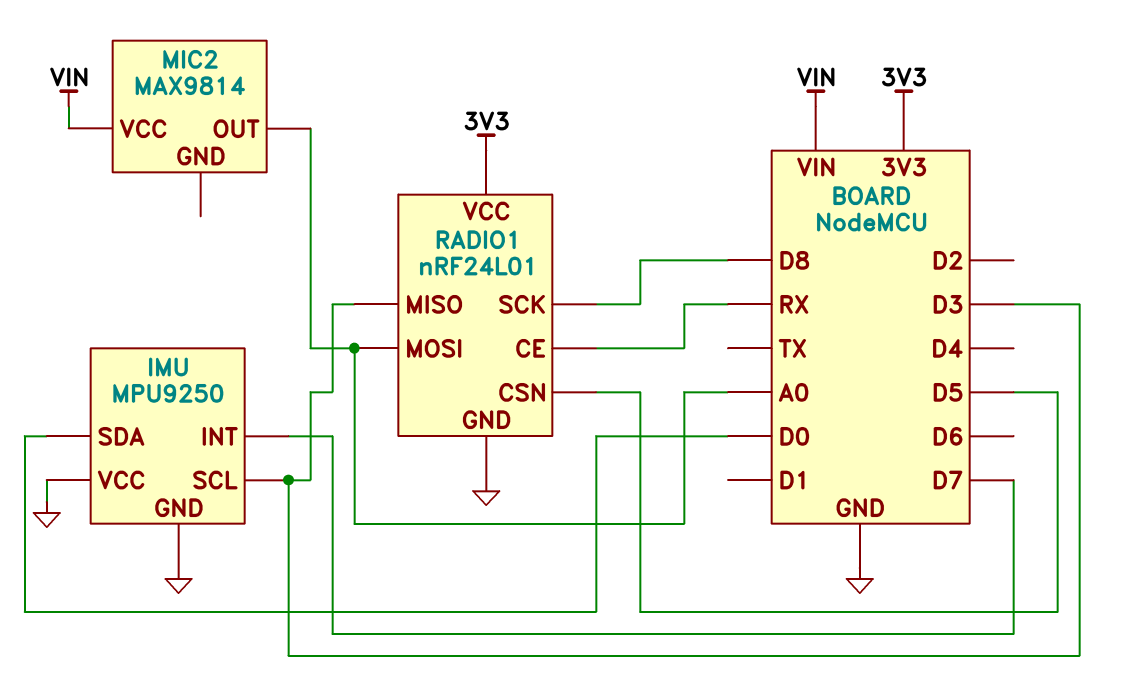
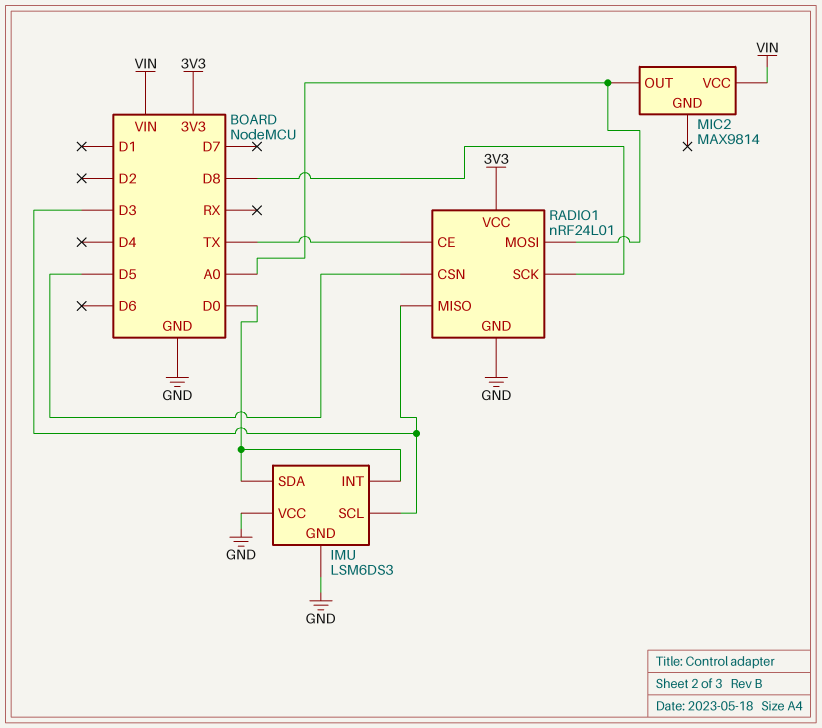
IMU: MPU9250 -> LSM6DS3
IMU pin INT: D7 -> D0
RADIO1 pin CE: RX -> TX

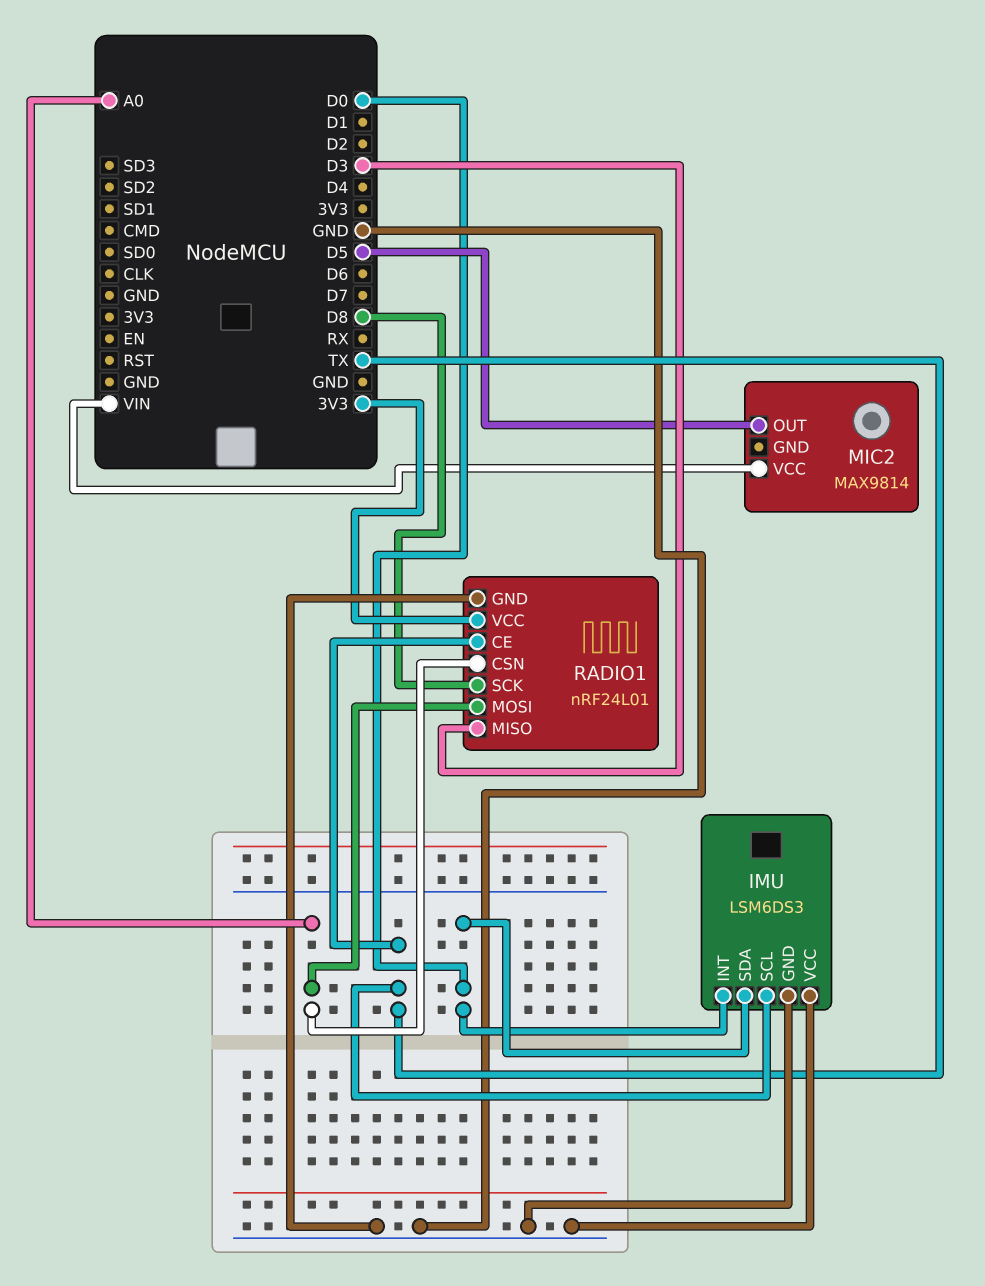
IMU pin SCL: D3 -> TX
MIC2 pin OUT: A0 -> D5
RADIO1 pin CSN: D5 -> A0

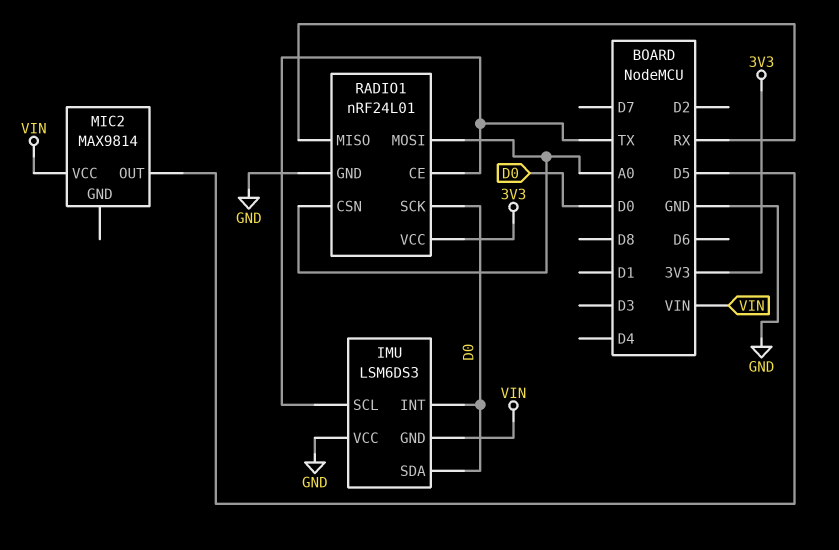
IMU pin GND: GND -> VIN
RADIO1 pin MISO: D3 -> RX
RADIO1 pin SCK: D8 -> D0

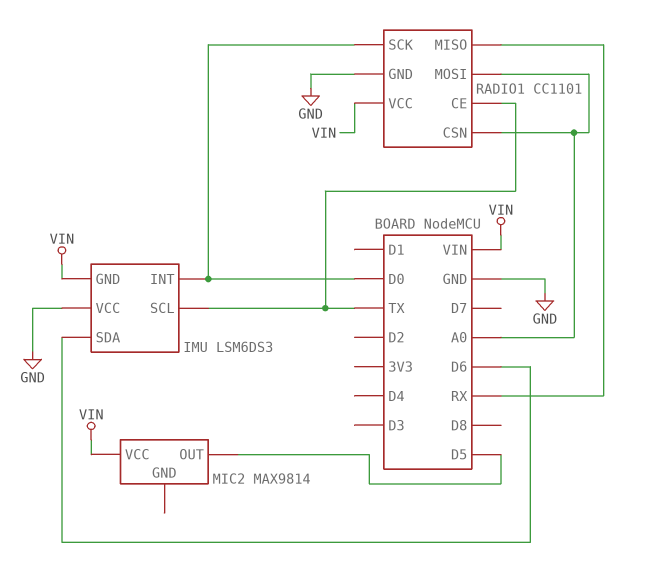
IMU pin SDA: D0 -> D6
RADIO1: nRF24L01 -> CC1101
RADIO1 pin VCC: 3V3 -> VIN

